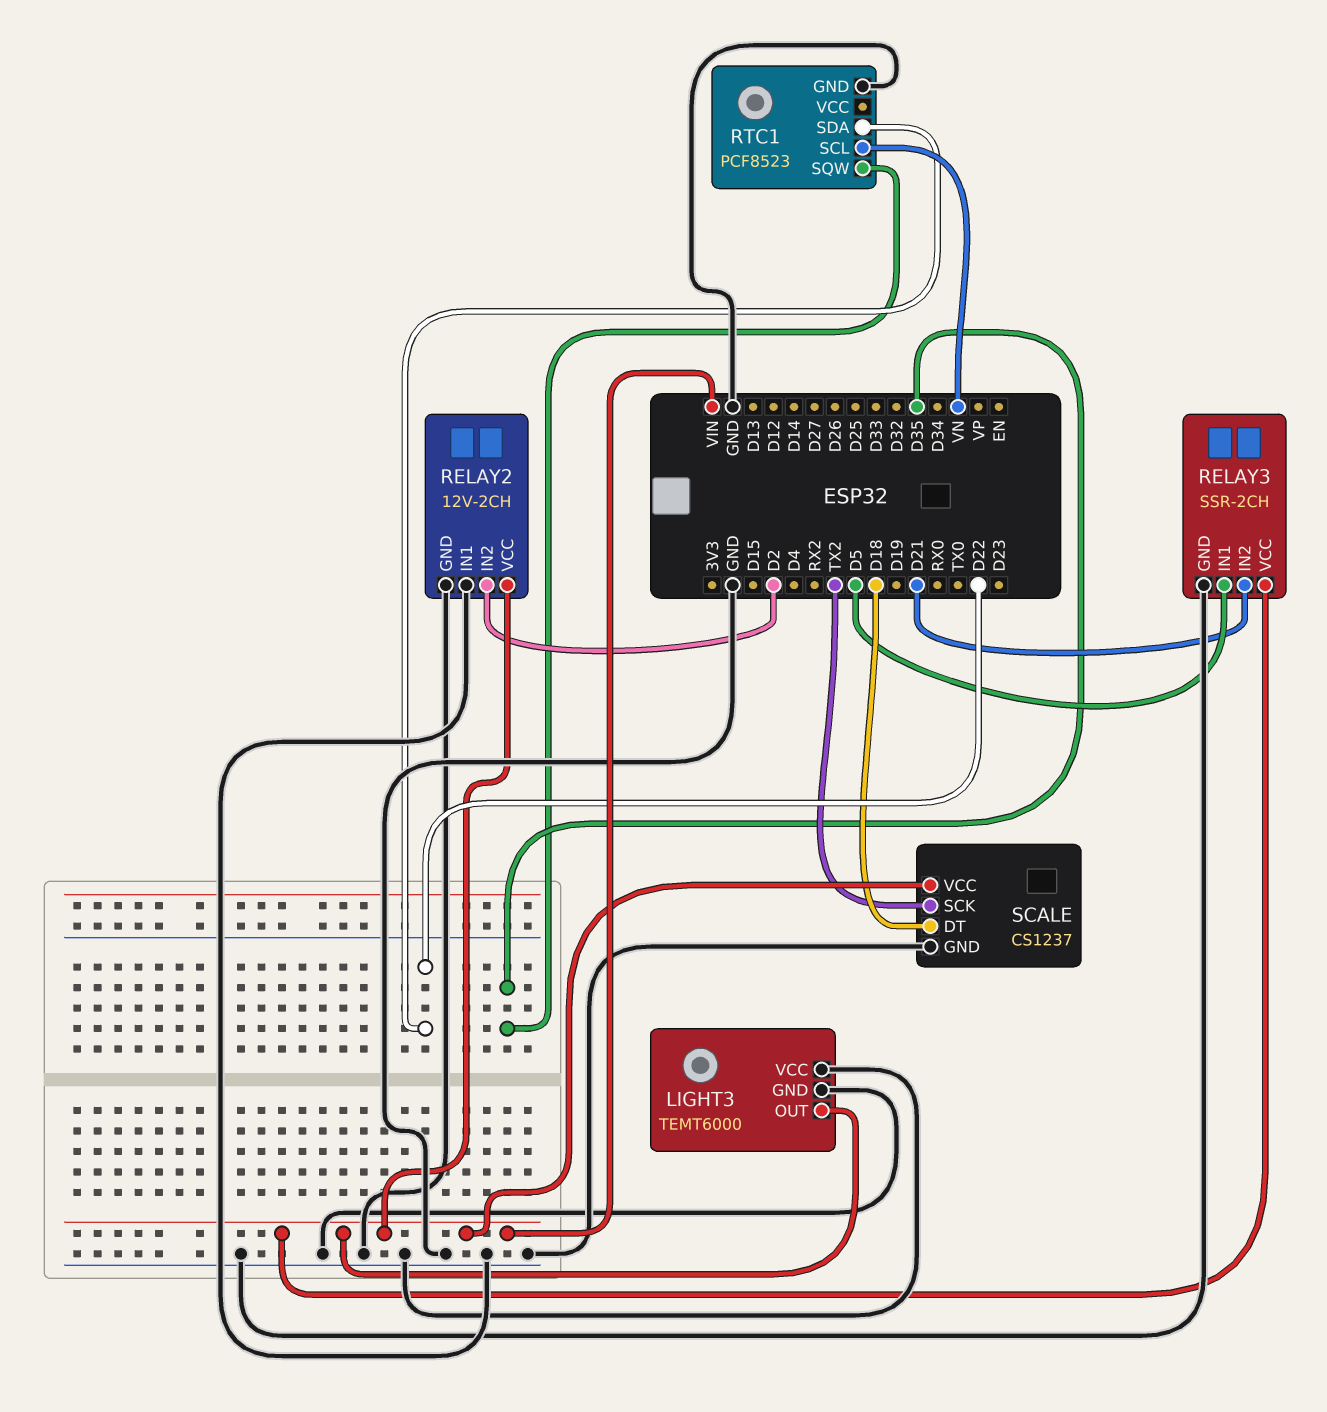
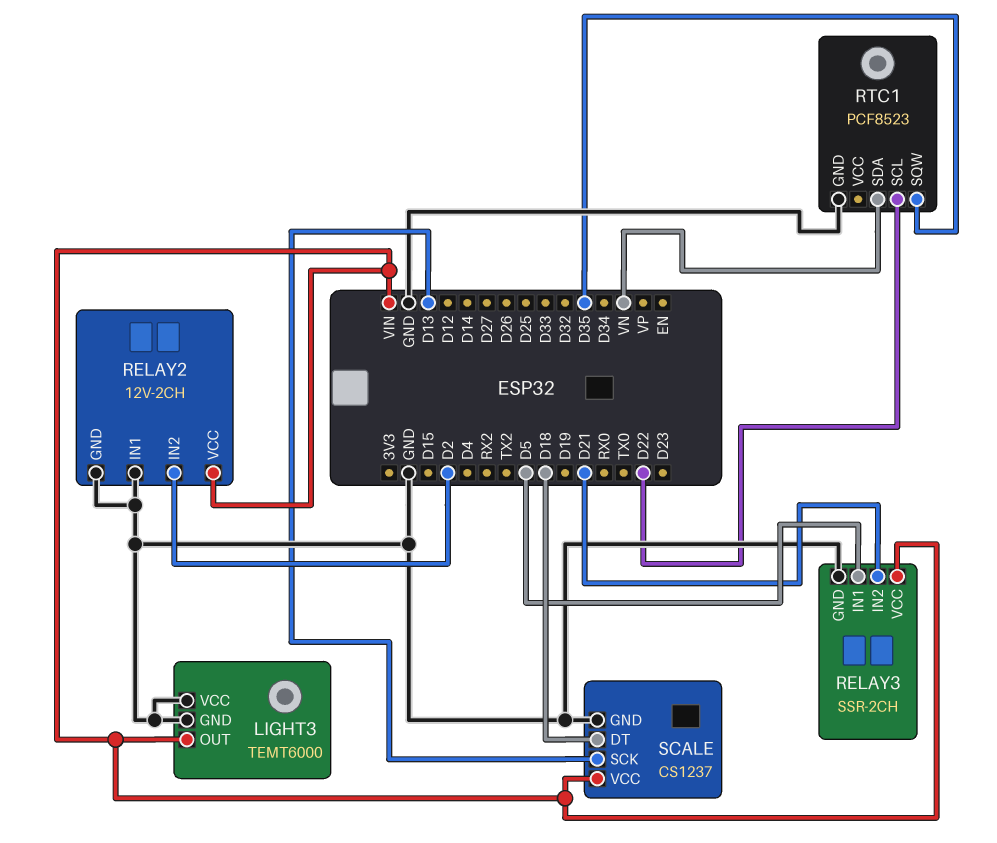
RTC1 pin SCL: VN -> D22
RTC1 pin SDA: D22 -> VN
SCALE pin SCK: TX2 -> D13

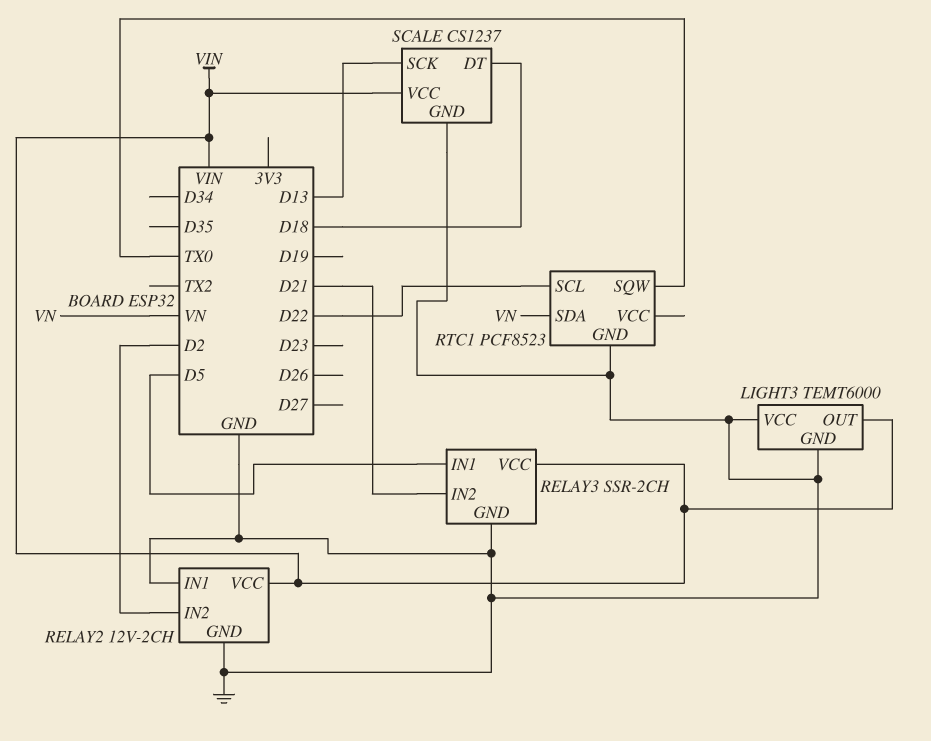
RTC1 pin SQW: D35 -> TX0

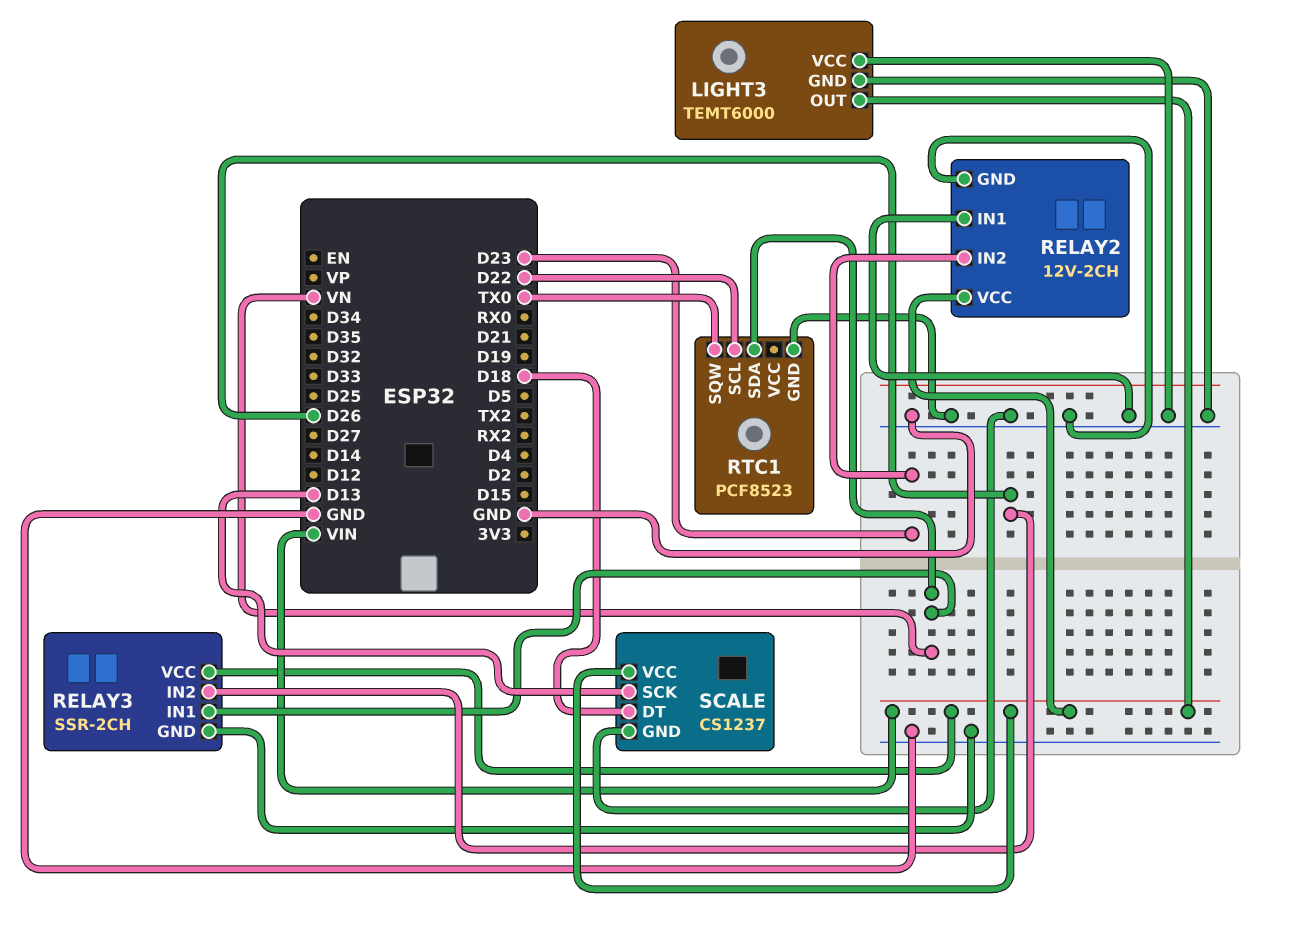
RELAY2 pin IN2: D2 -> D23
RELAY3 pin IN1: D5 -> VN
RELAY3 pin IN2: D21 -> D26

